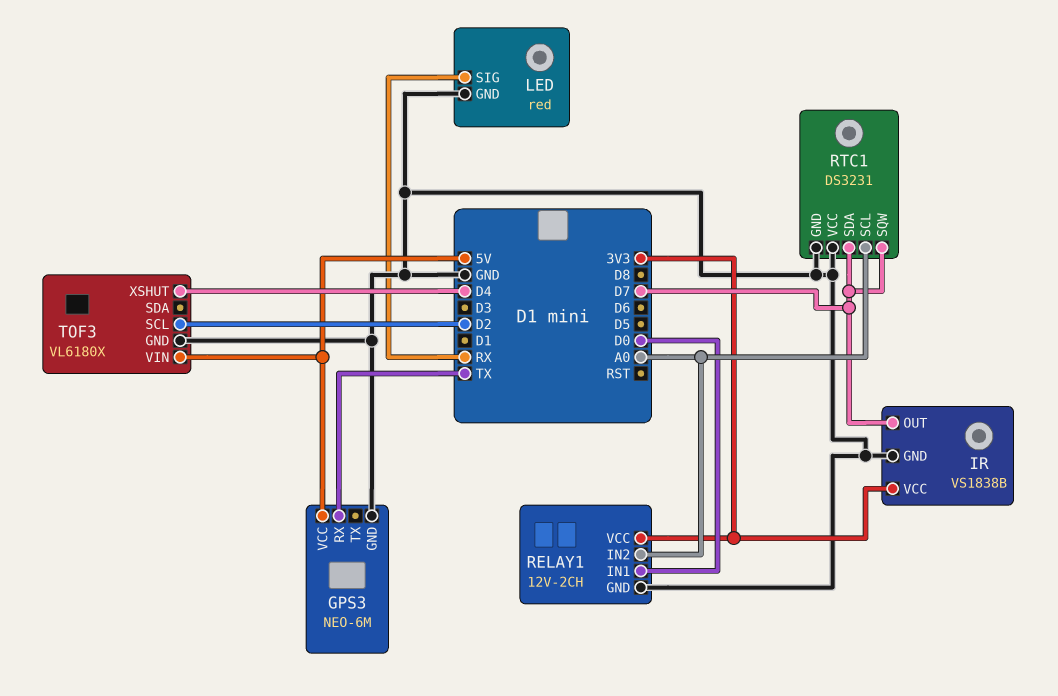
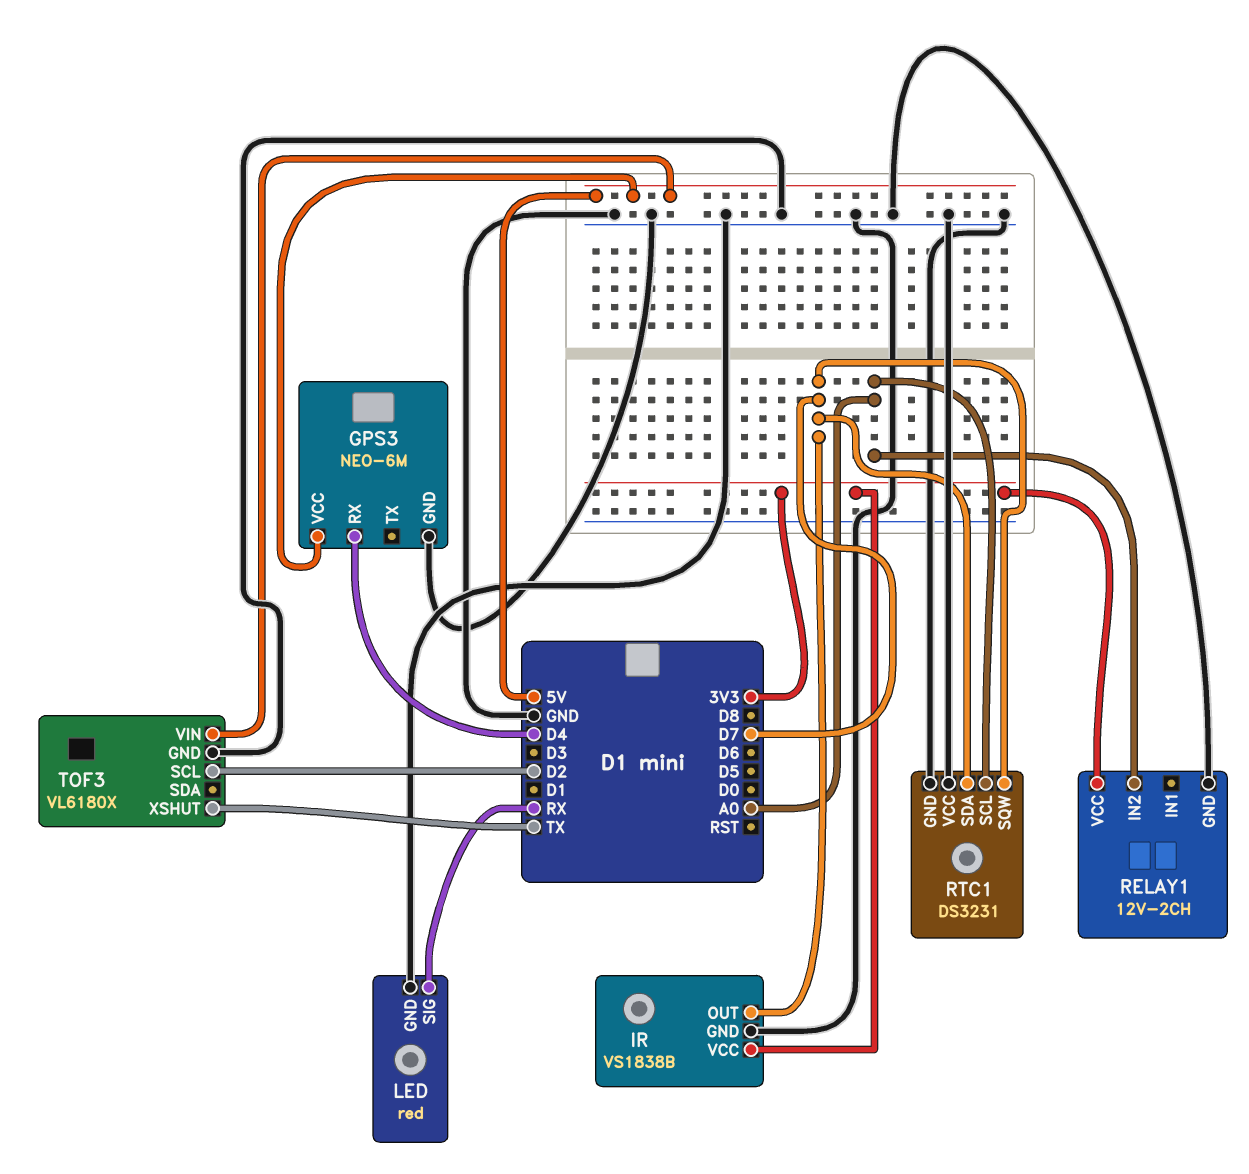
GPS3 pin RX: TX -> D4
RELAY1 pin IN1: D0 -> none
TOF3 pin XSHUT: D4 -> TX

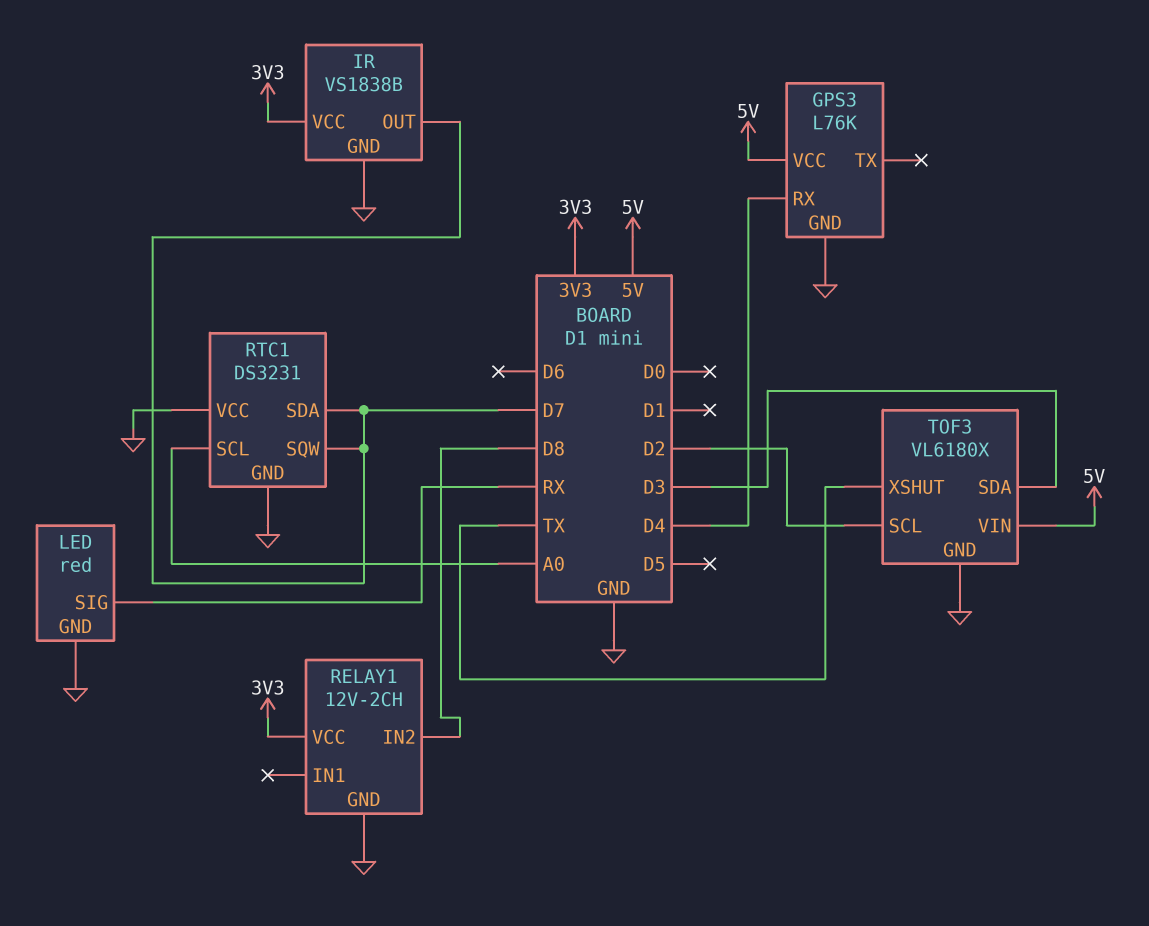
GPS3: NEO-6M -> L76K
RELAY1 pin IN2: A0 -> D8
TOF3 pin SDA: none -> D3

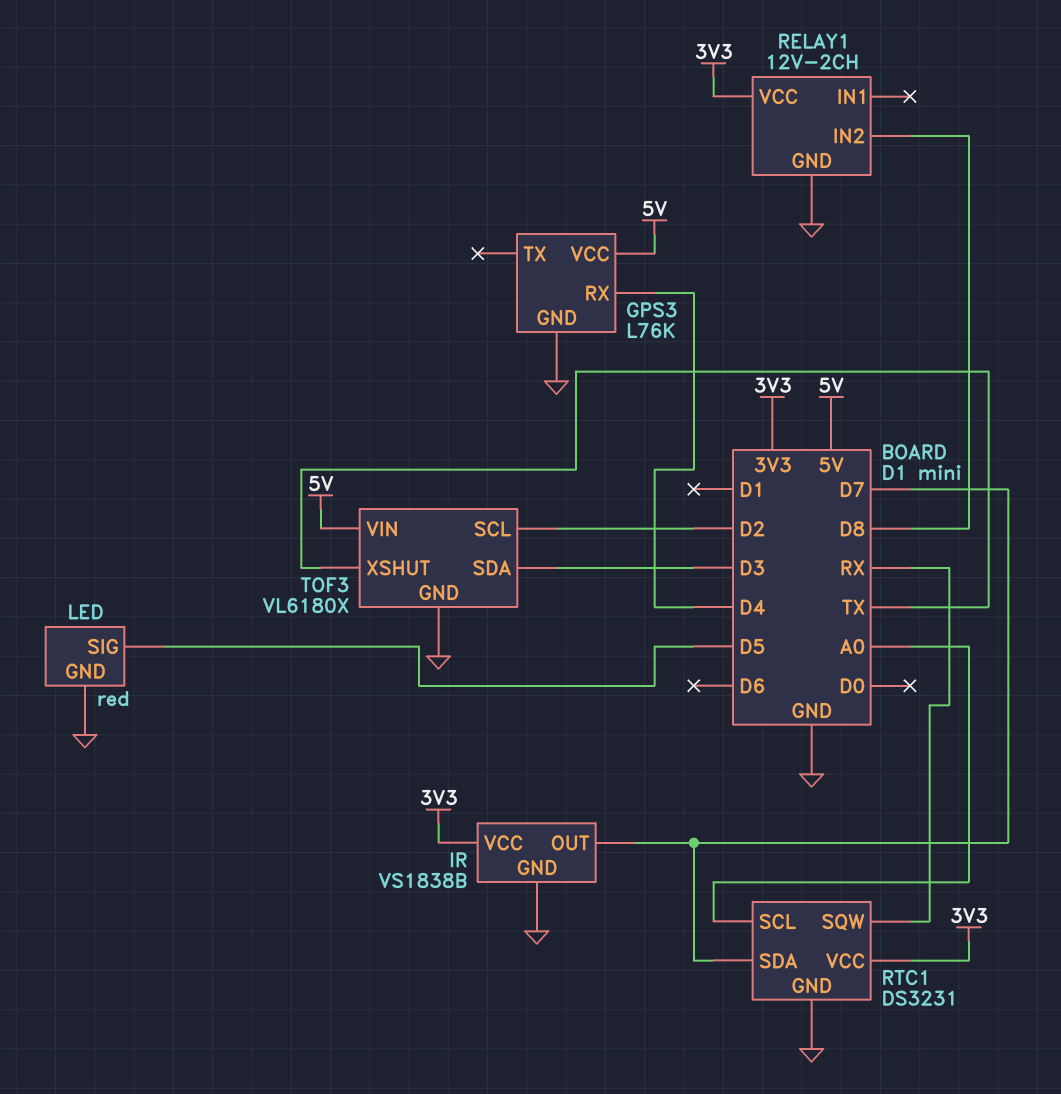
LED pin SIG: RX -> D5
RTC1 pin SQW: D7 -> RX
RTC1 pin VCC: GND -> 3V3

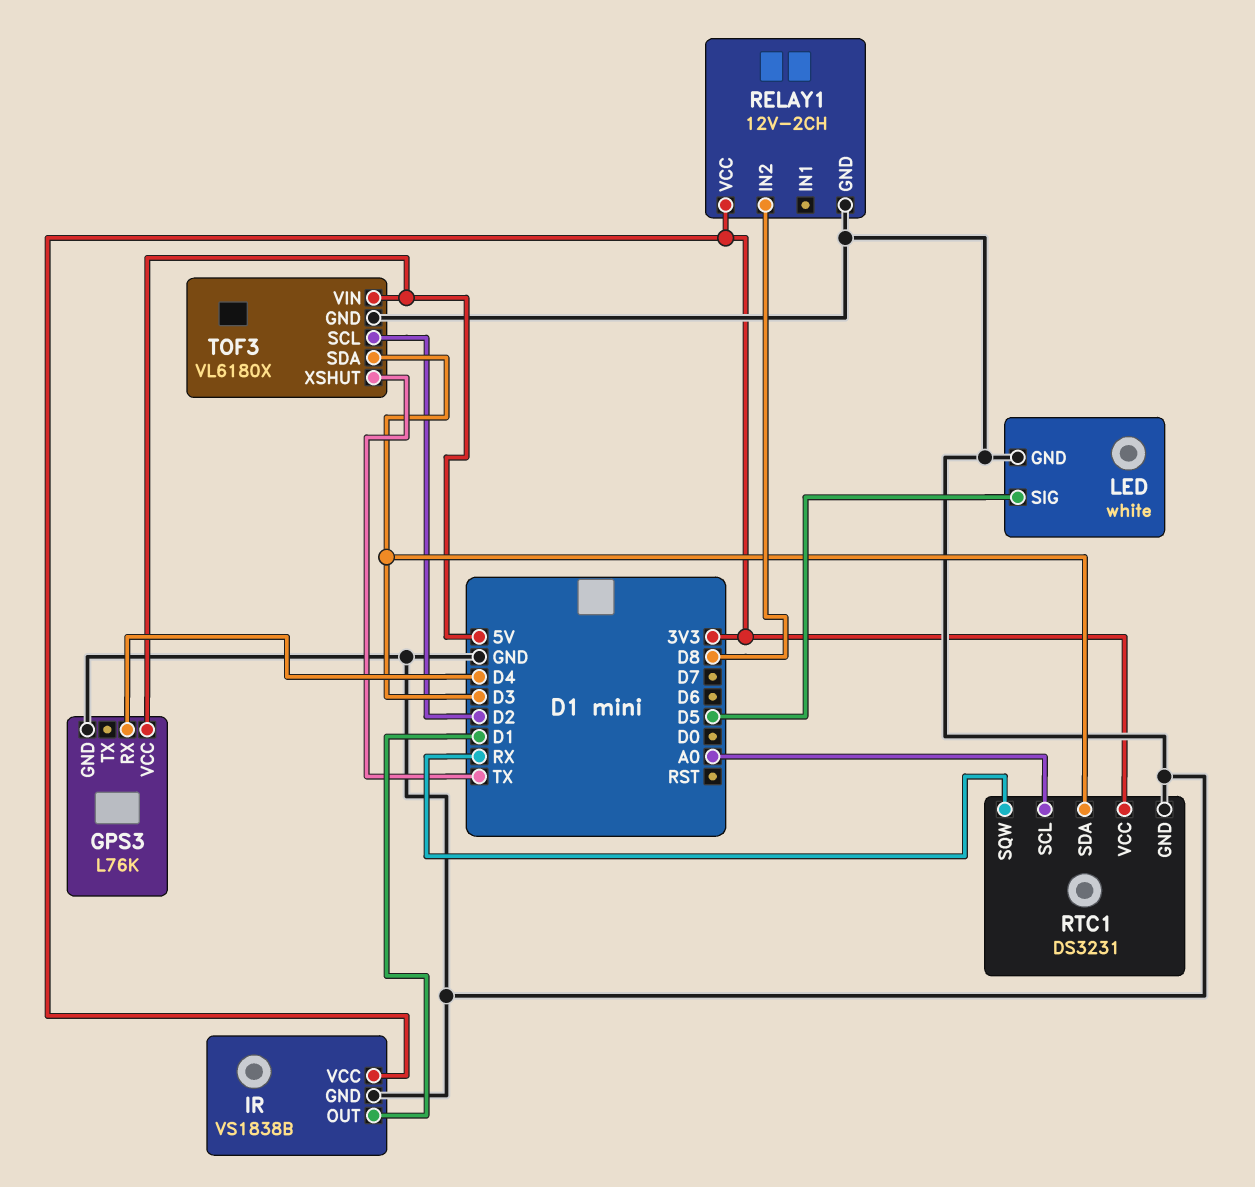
IR pin OUT: D7 -> D1
LED: red -> white
RTC1 pin SDA: D7 -> D3

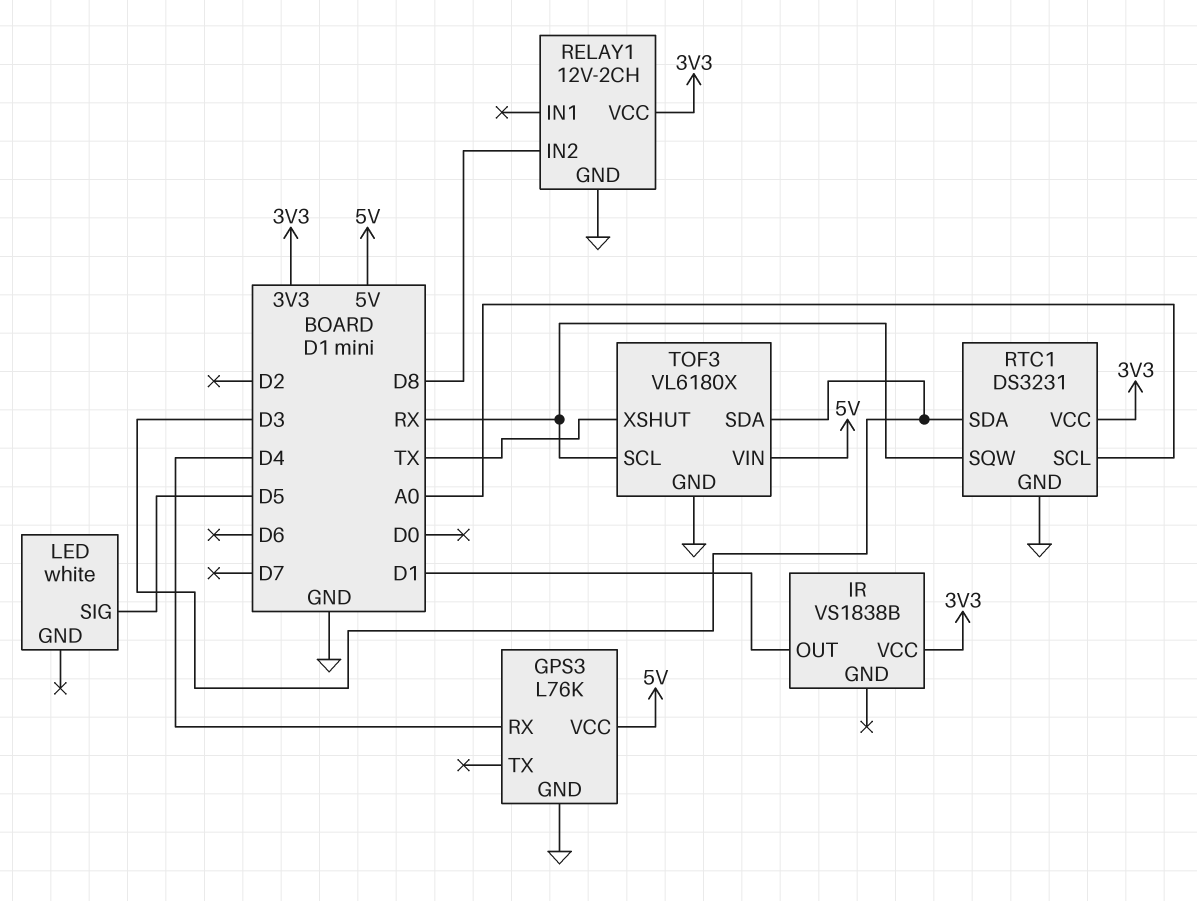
IR pin GND: GND -> none
LED pin GND: GND -> none
TOF3 pin SCL: D2 -> RX

